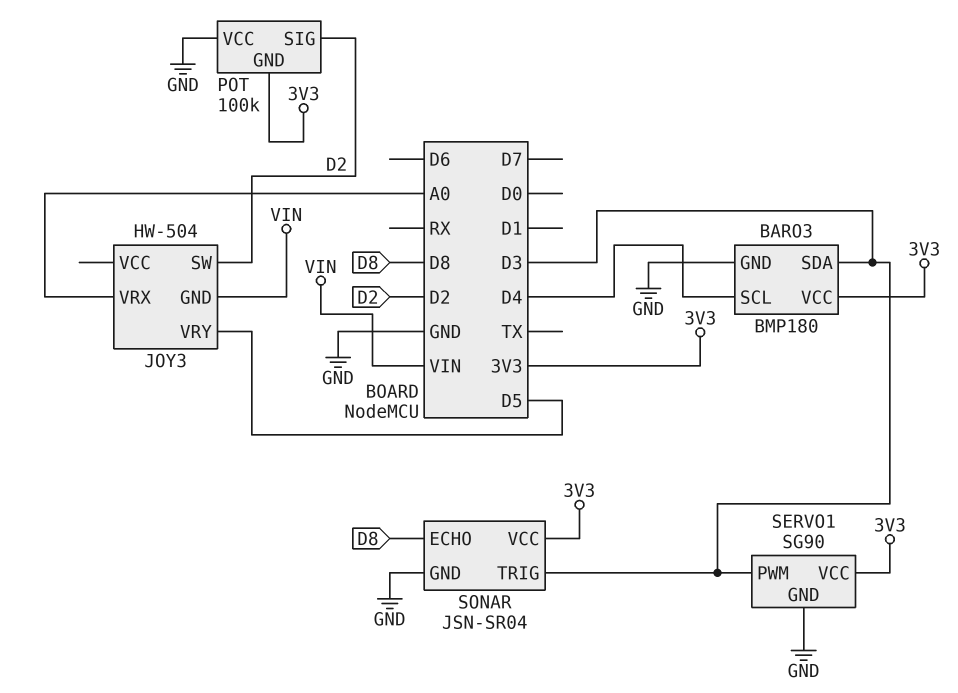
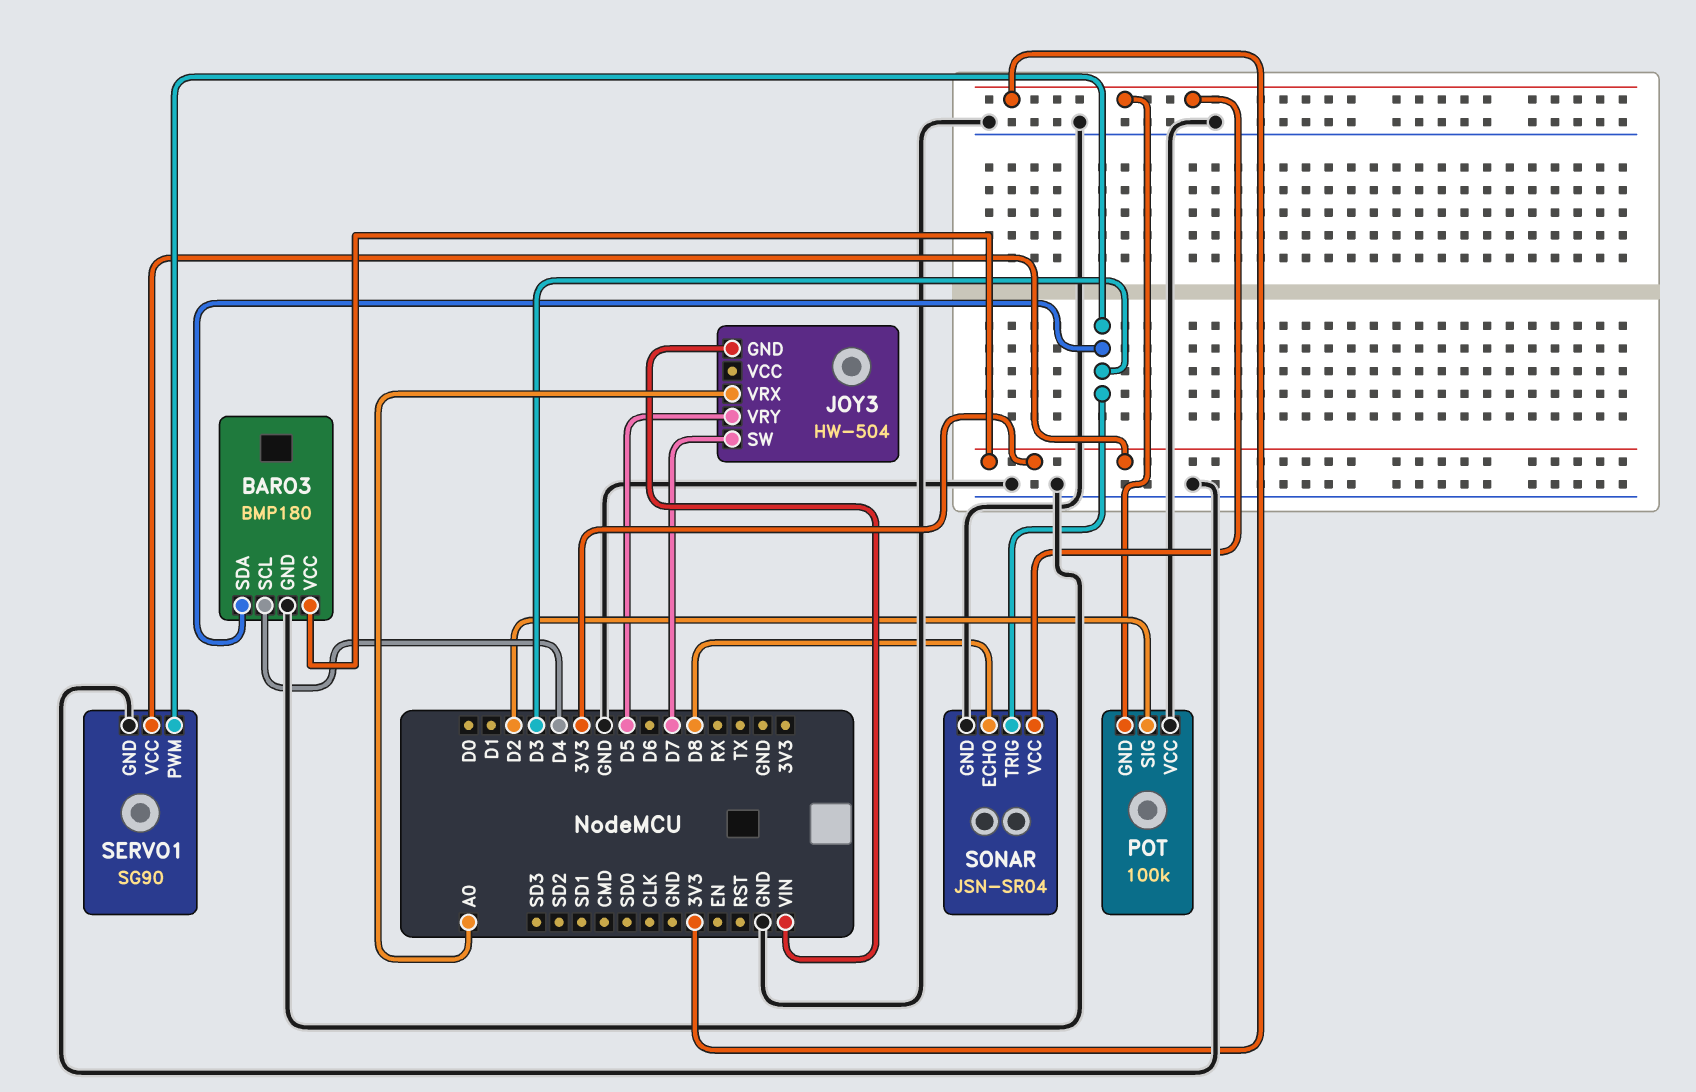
JOY3 pin SW: D2 -> D7

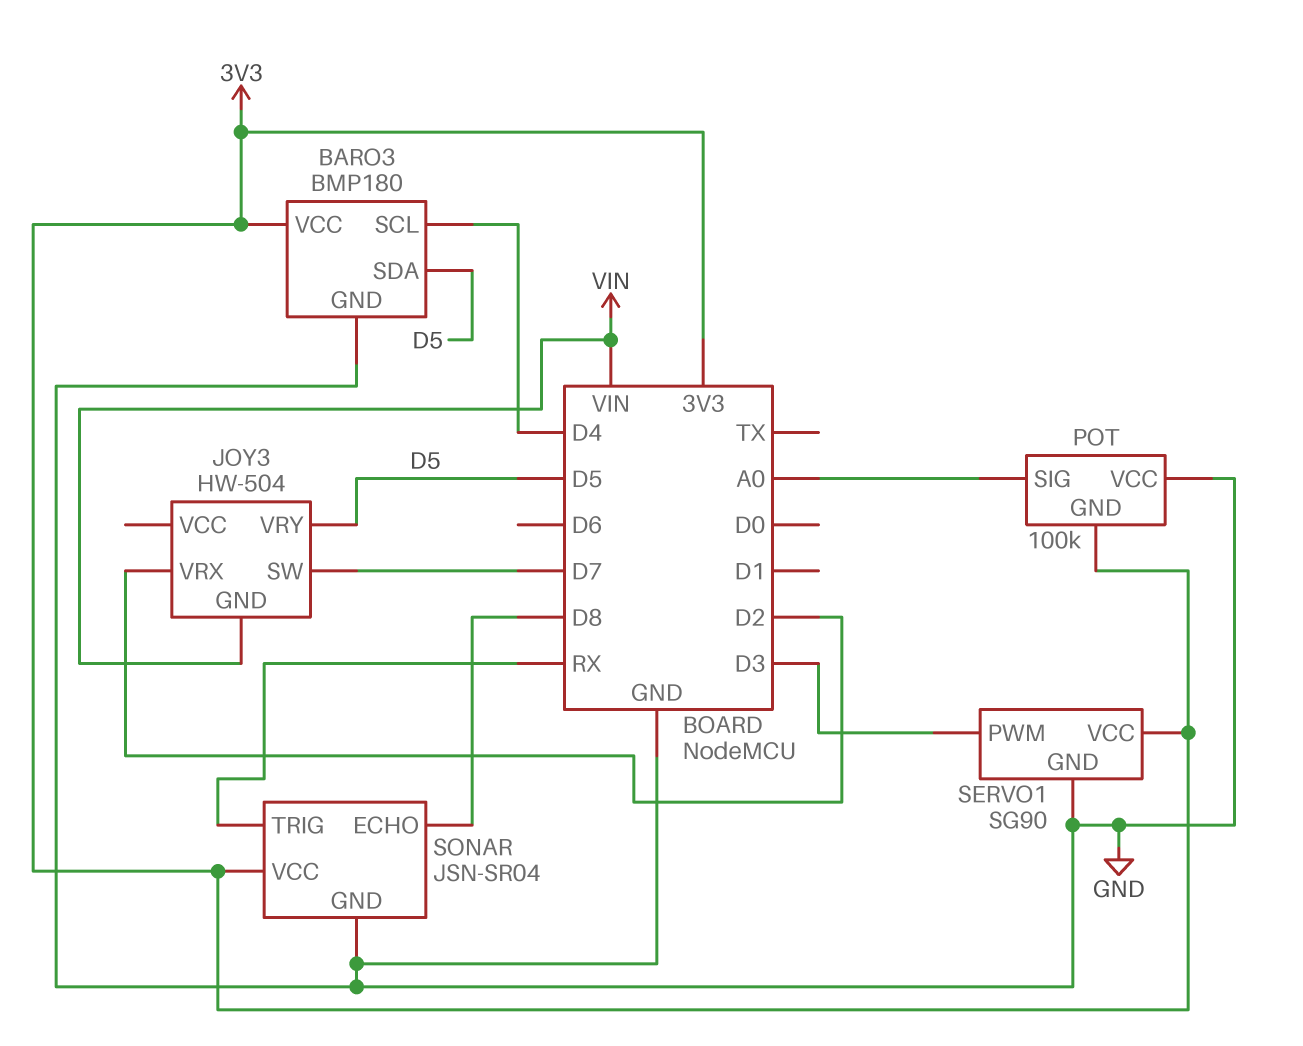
BARO3 pin SDA: D3 -> D5
JOY3 pin VRX: A0 -> D2
POT pin SIG: D2 -> A0
SONAR pin TRIG: D3 -> RX

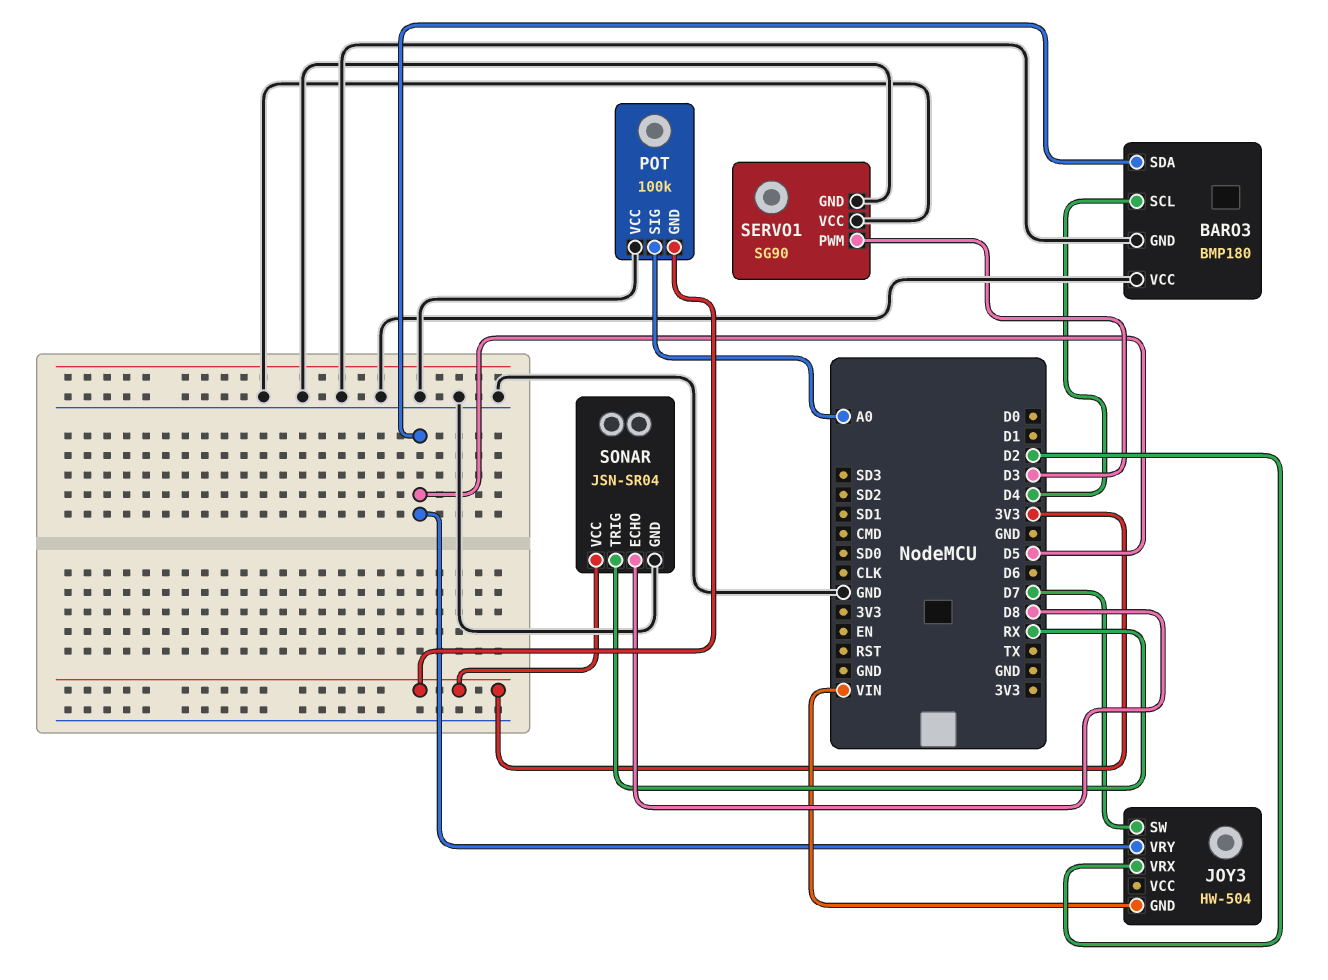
BARO3 pin VCC: 3V3 -> GND
SERVO1 pin VCC: 3V3 -> GND

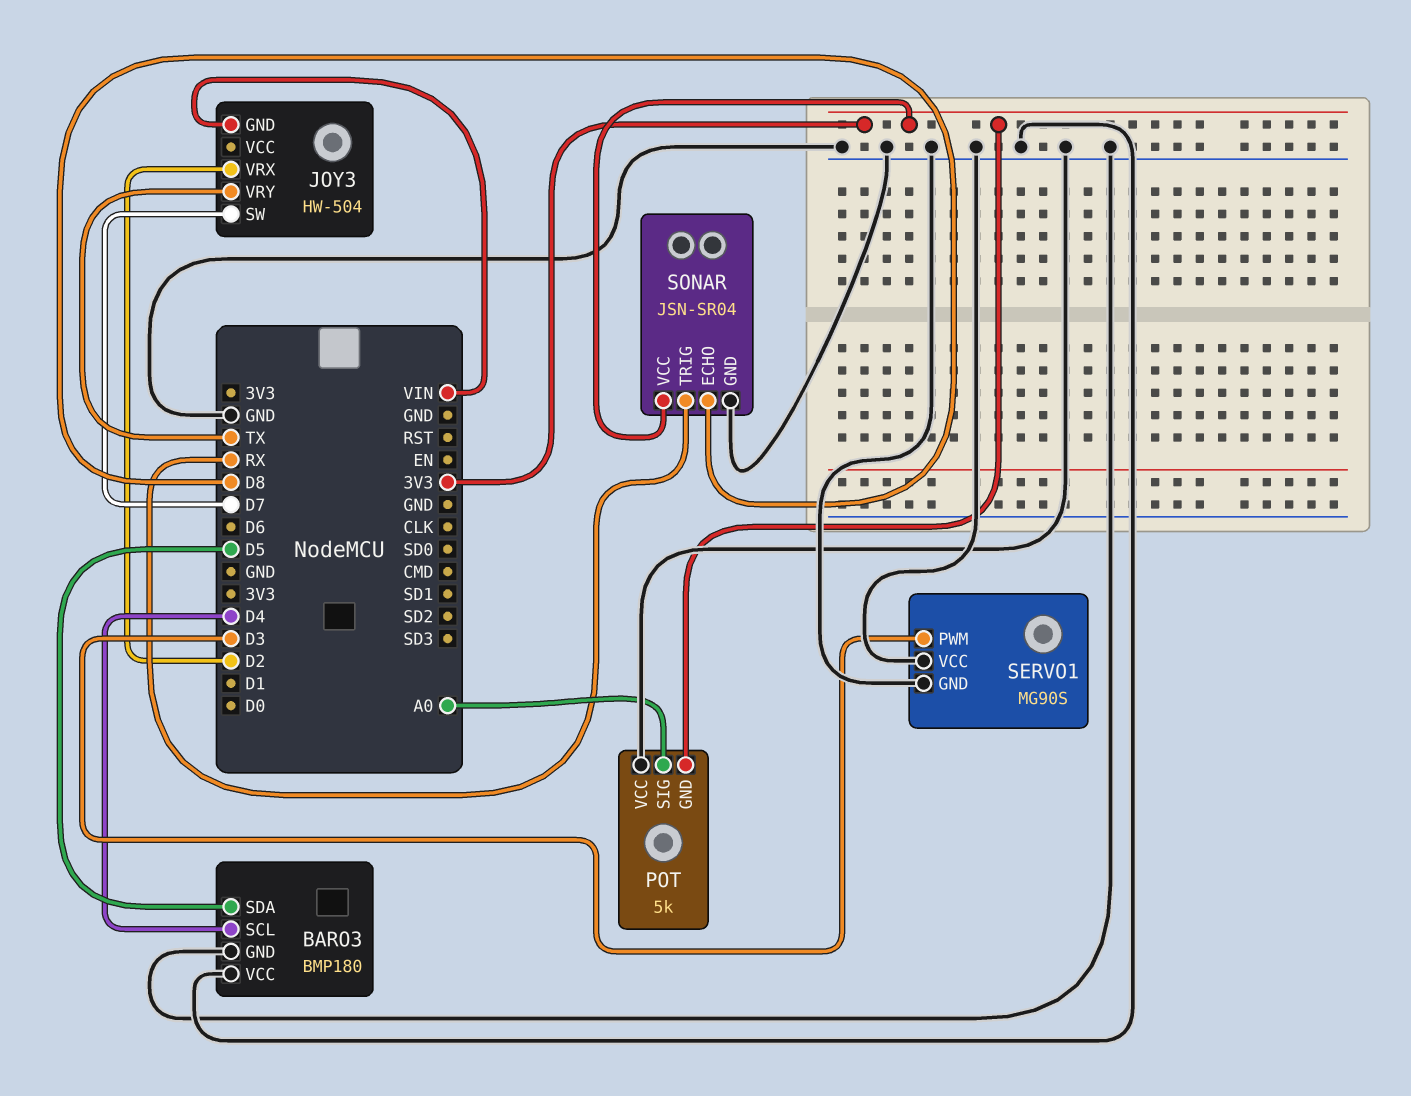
JOY3 pin VRY: D5 -> TX
POT: 100k -> 5k
SERVO1: SG90 -> MG90S

